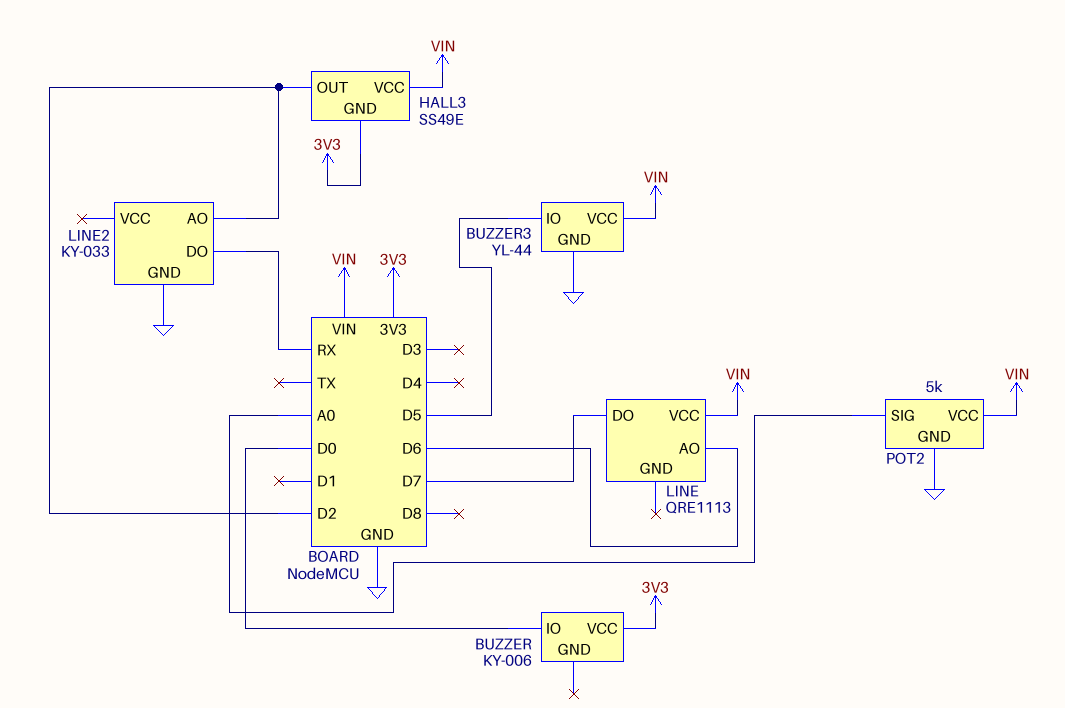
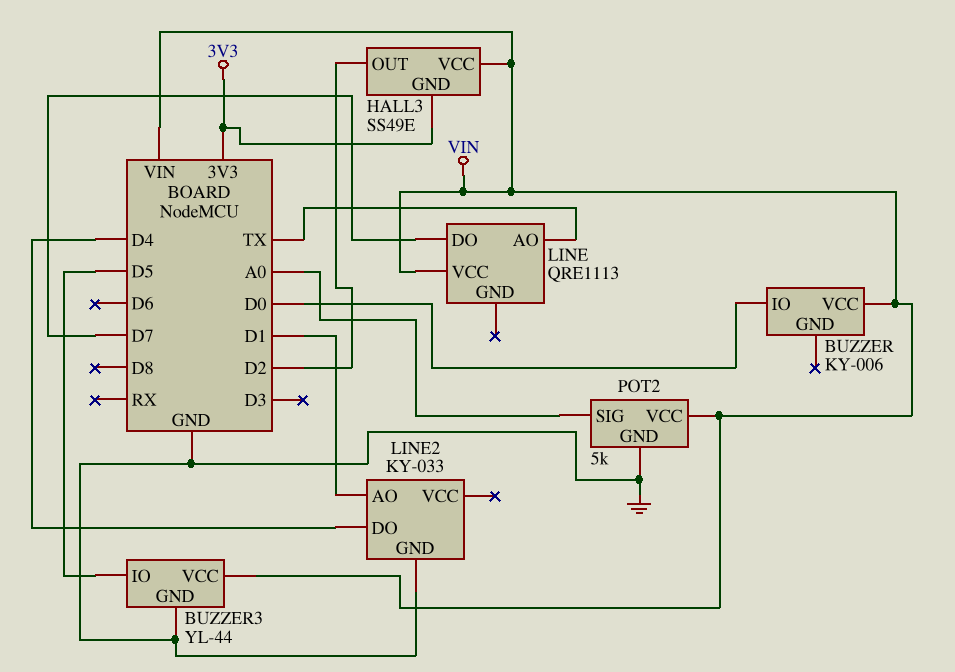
BUZZER pin VCC: 3V3 -> VIN
LINE pin AO: D6 -> TX
LINE2 pin AO: D2 -> D1
LINE2 pin DO: RX -> D4

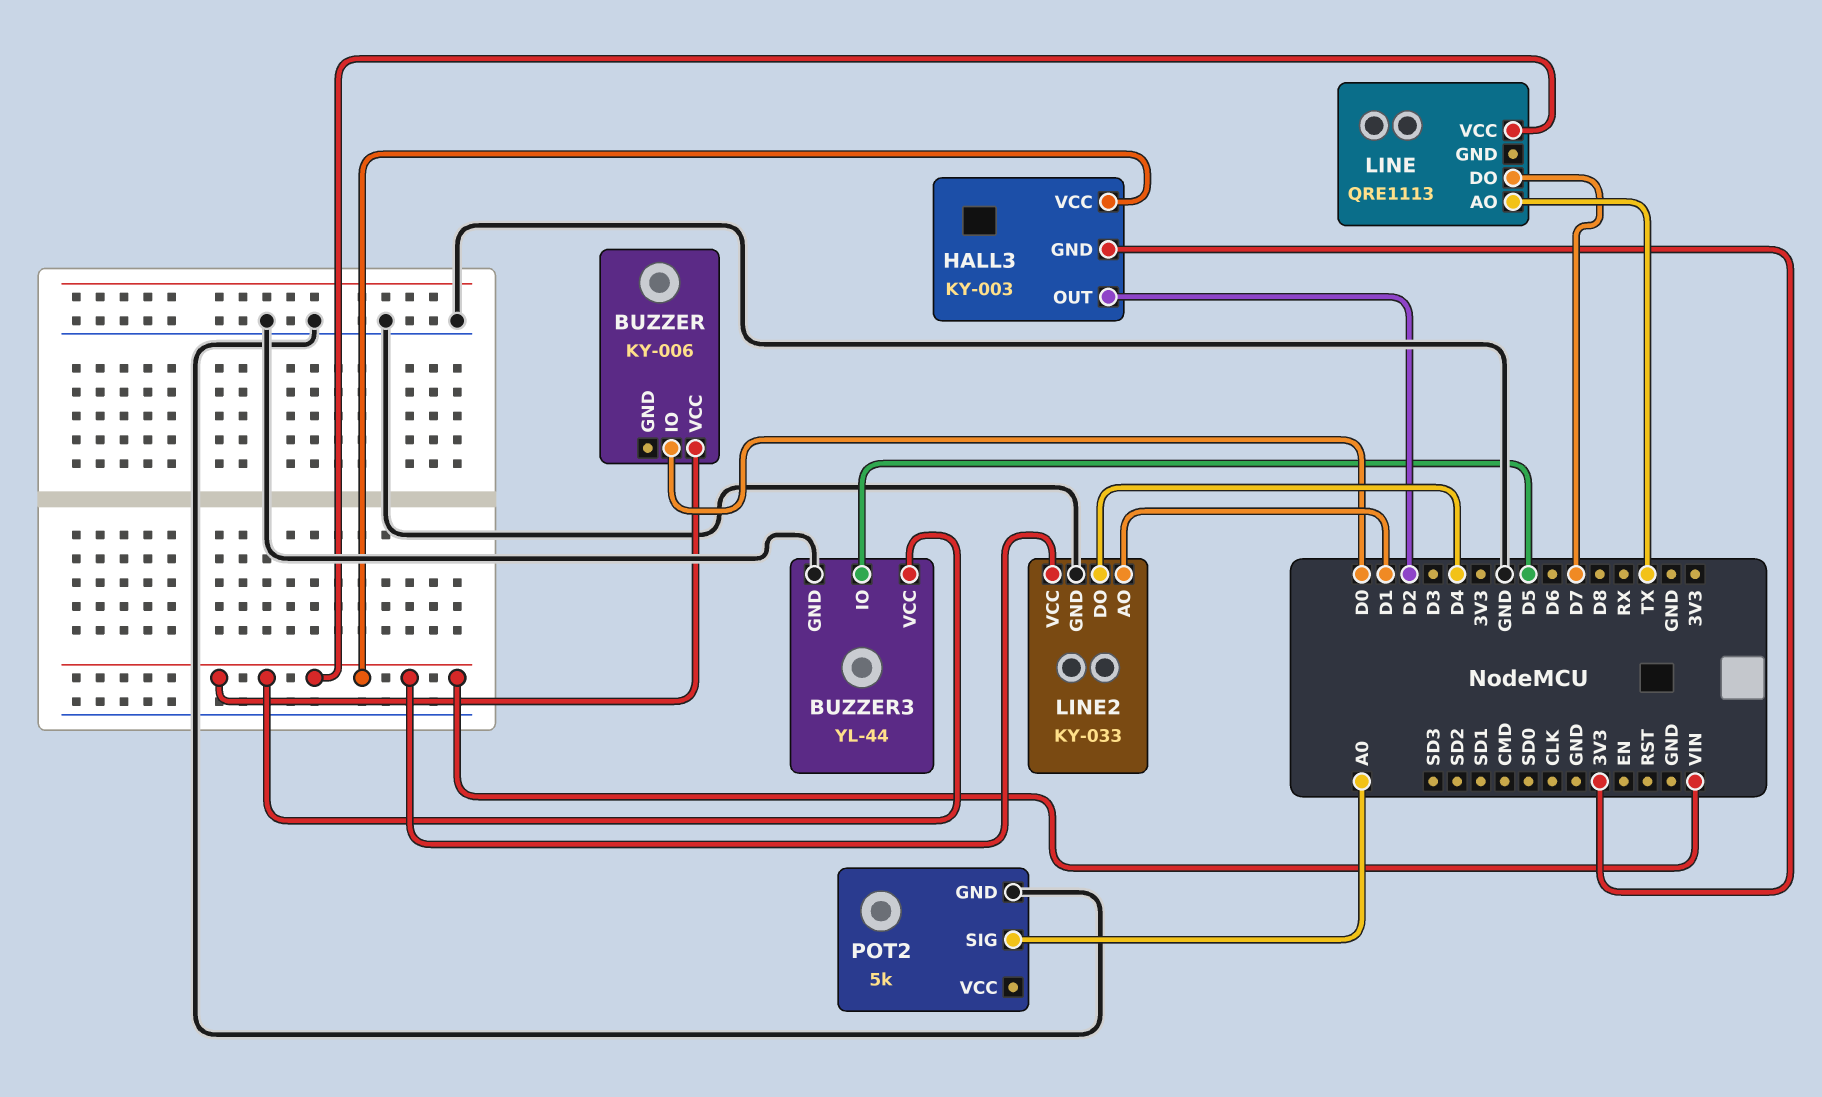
HALL3: SS49E -> KY-003
LINE2 pin VCC: none -> VIN
POT2 pin VCC: VIN -> none

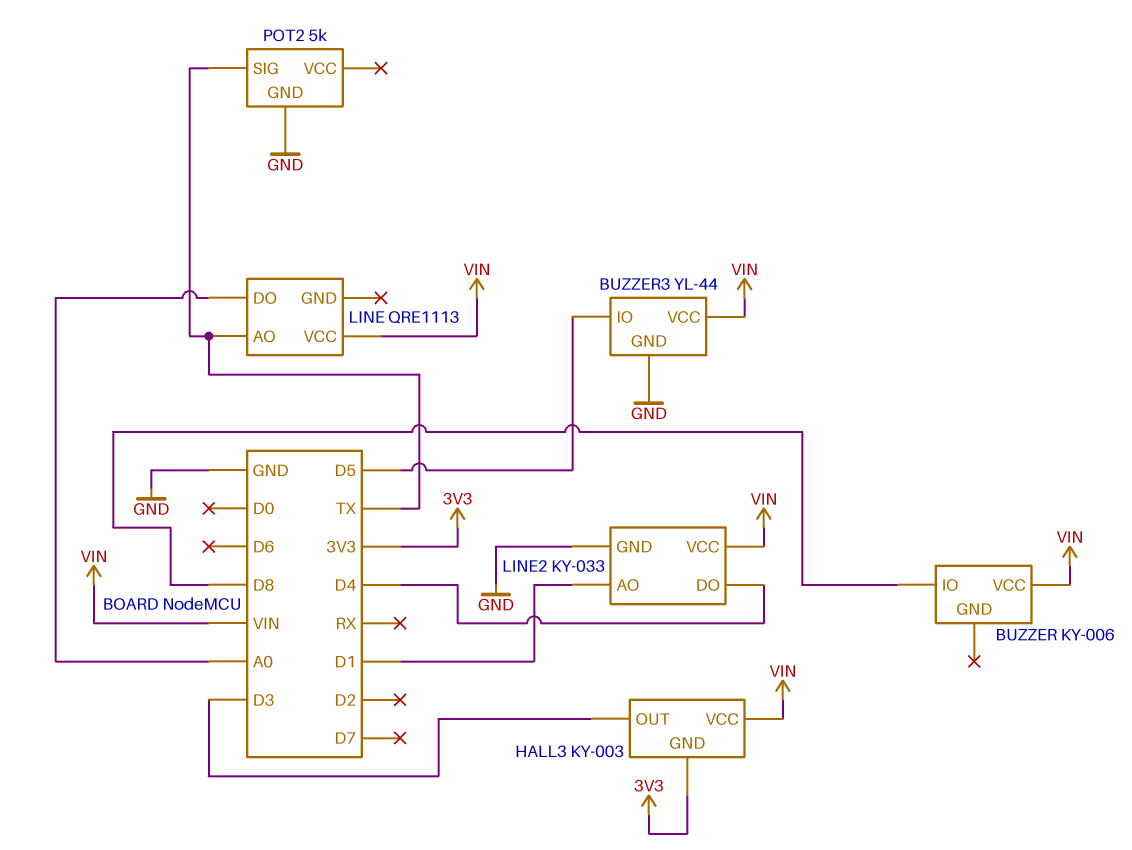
BUZZER pin IO: D0 -> D8
HALL3 pin OUT: D2 -> D3
LINE pin DO: D7 -> A0
POT2 pin SIG: A0 -> TX

